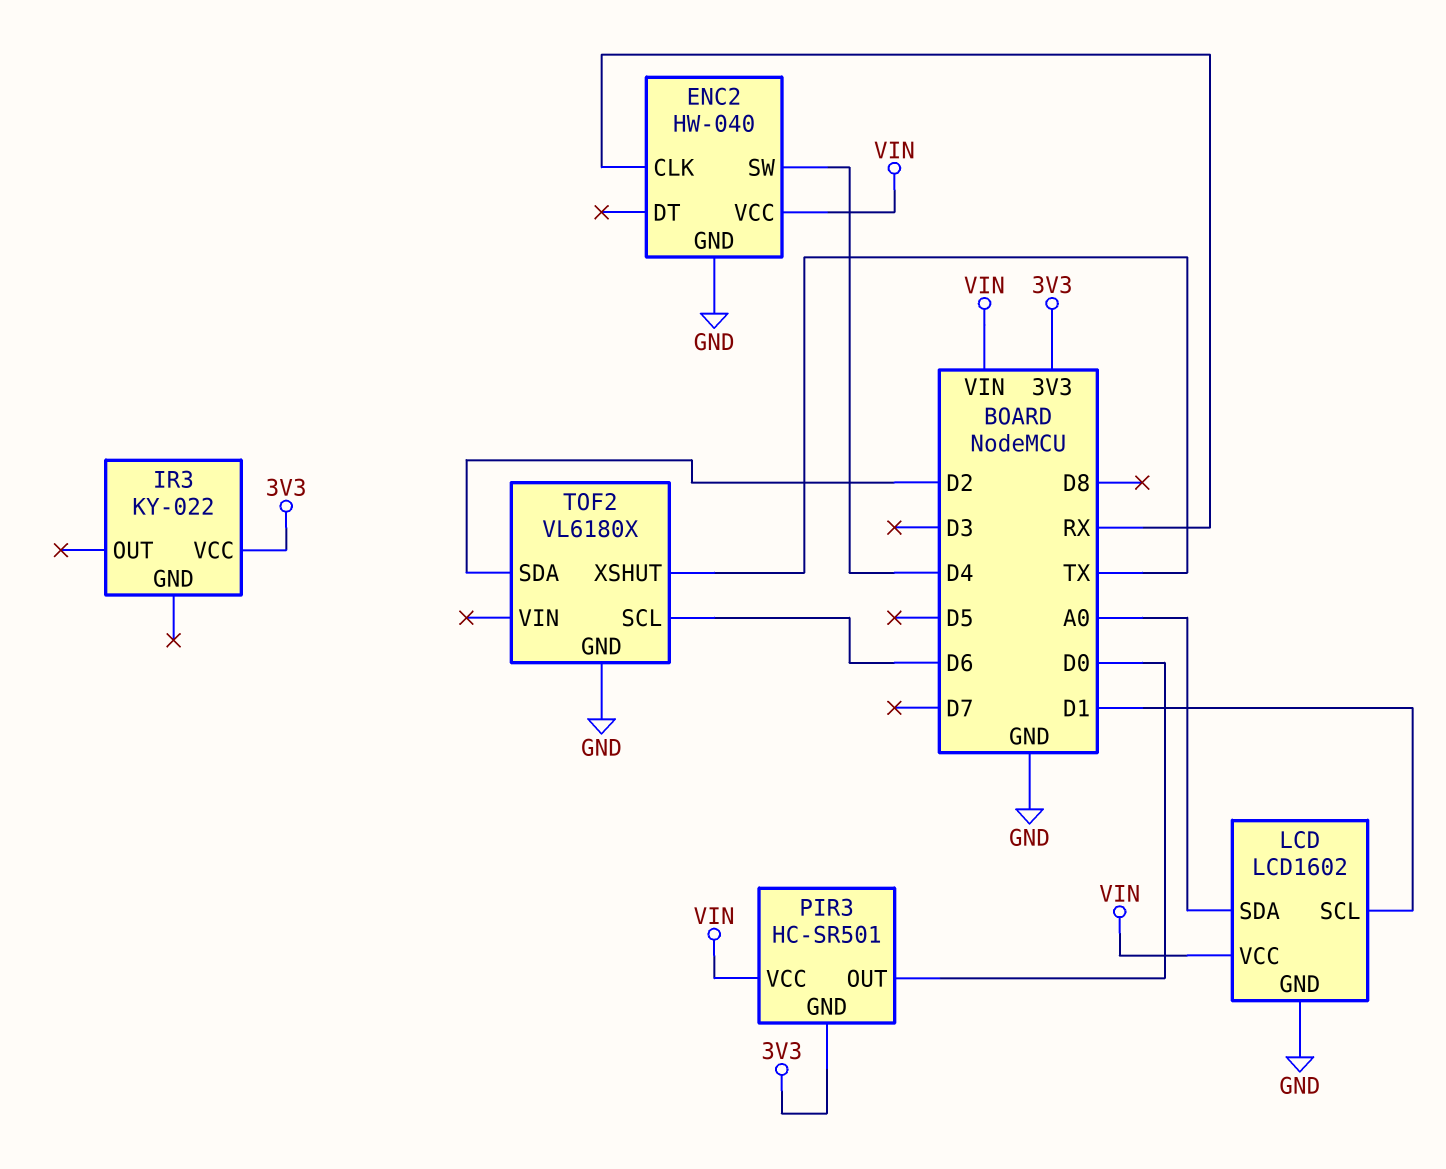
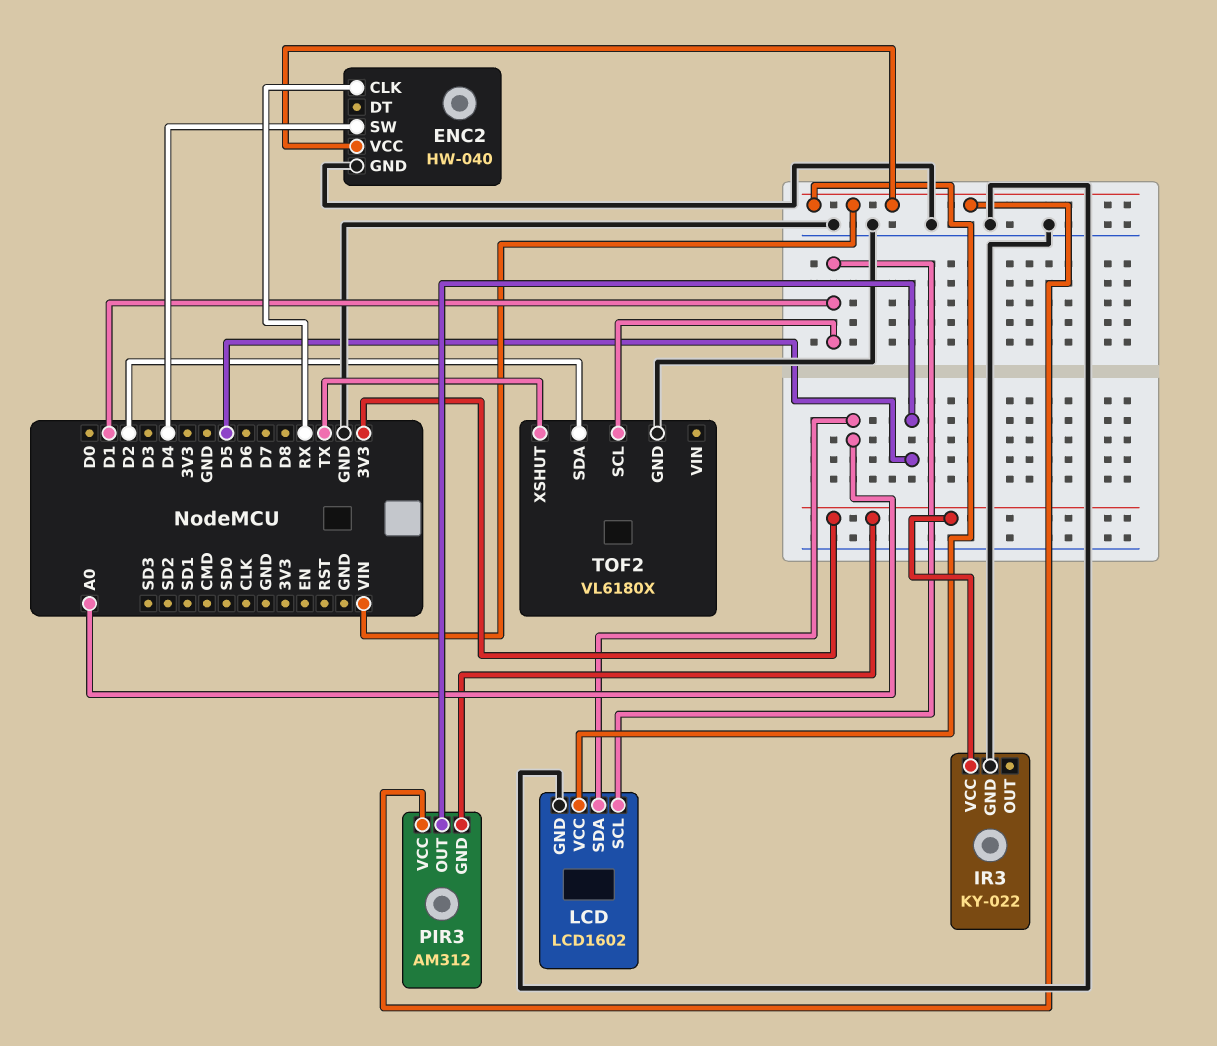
IR3 pin GND: none -> GND
PIR3: HC-SR501 -> AM312
PIR3 pin OUT: D0 -> D5
TOF2 pin SCL: D6 -> D1

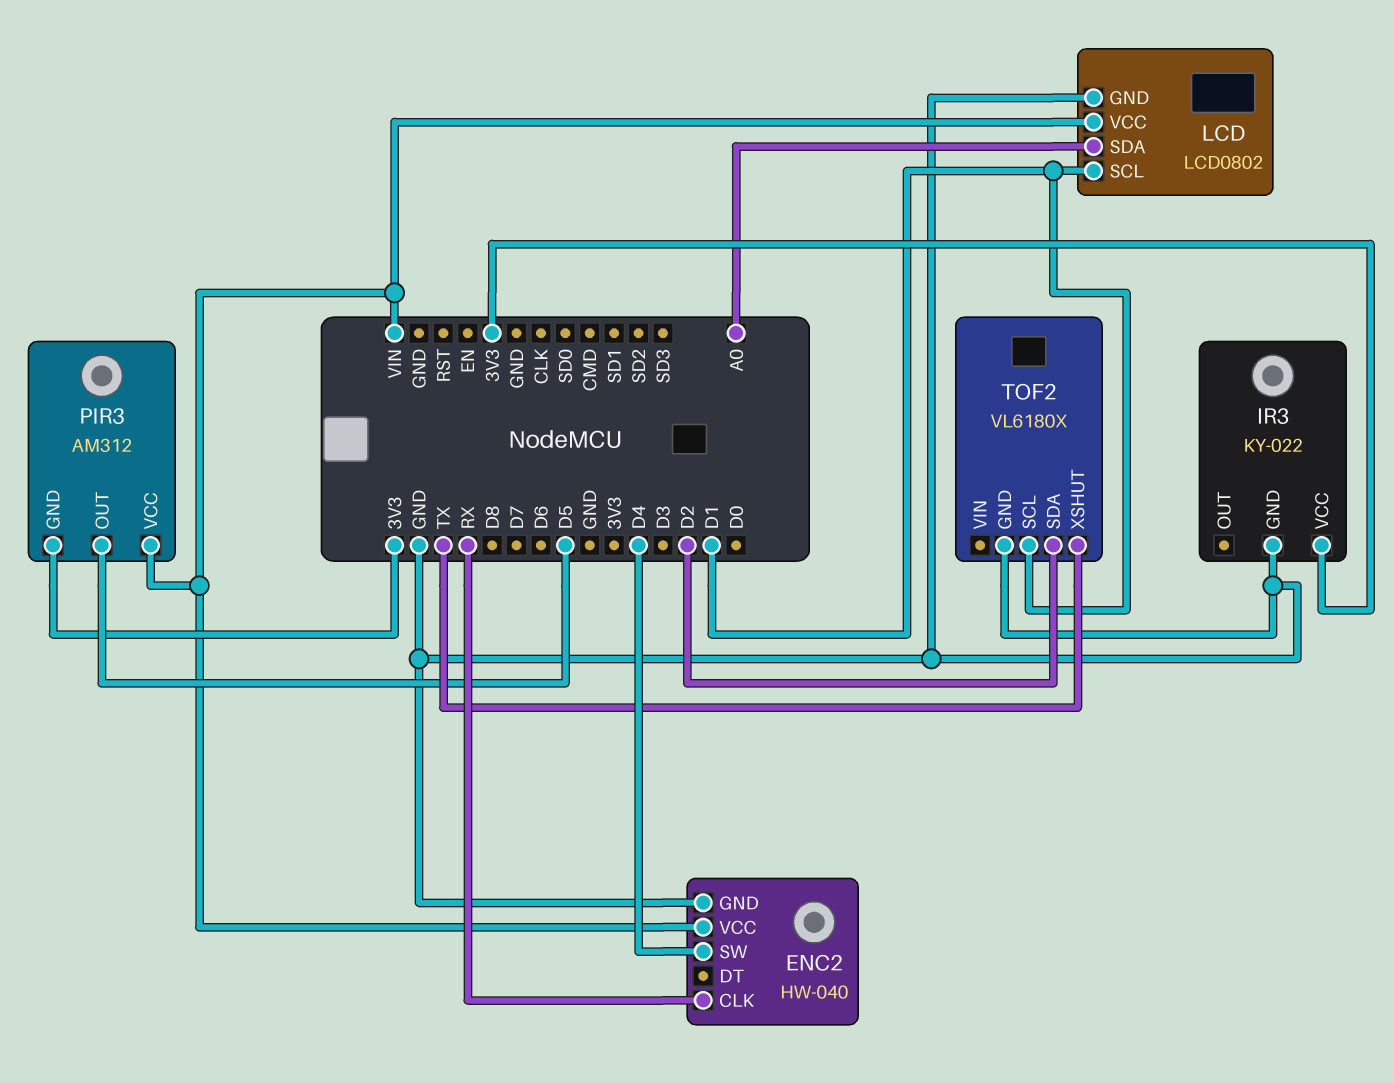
LCD: LCD1602 -> LCD0802

